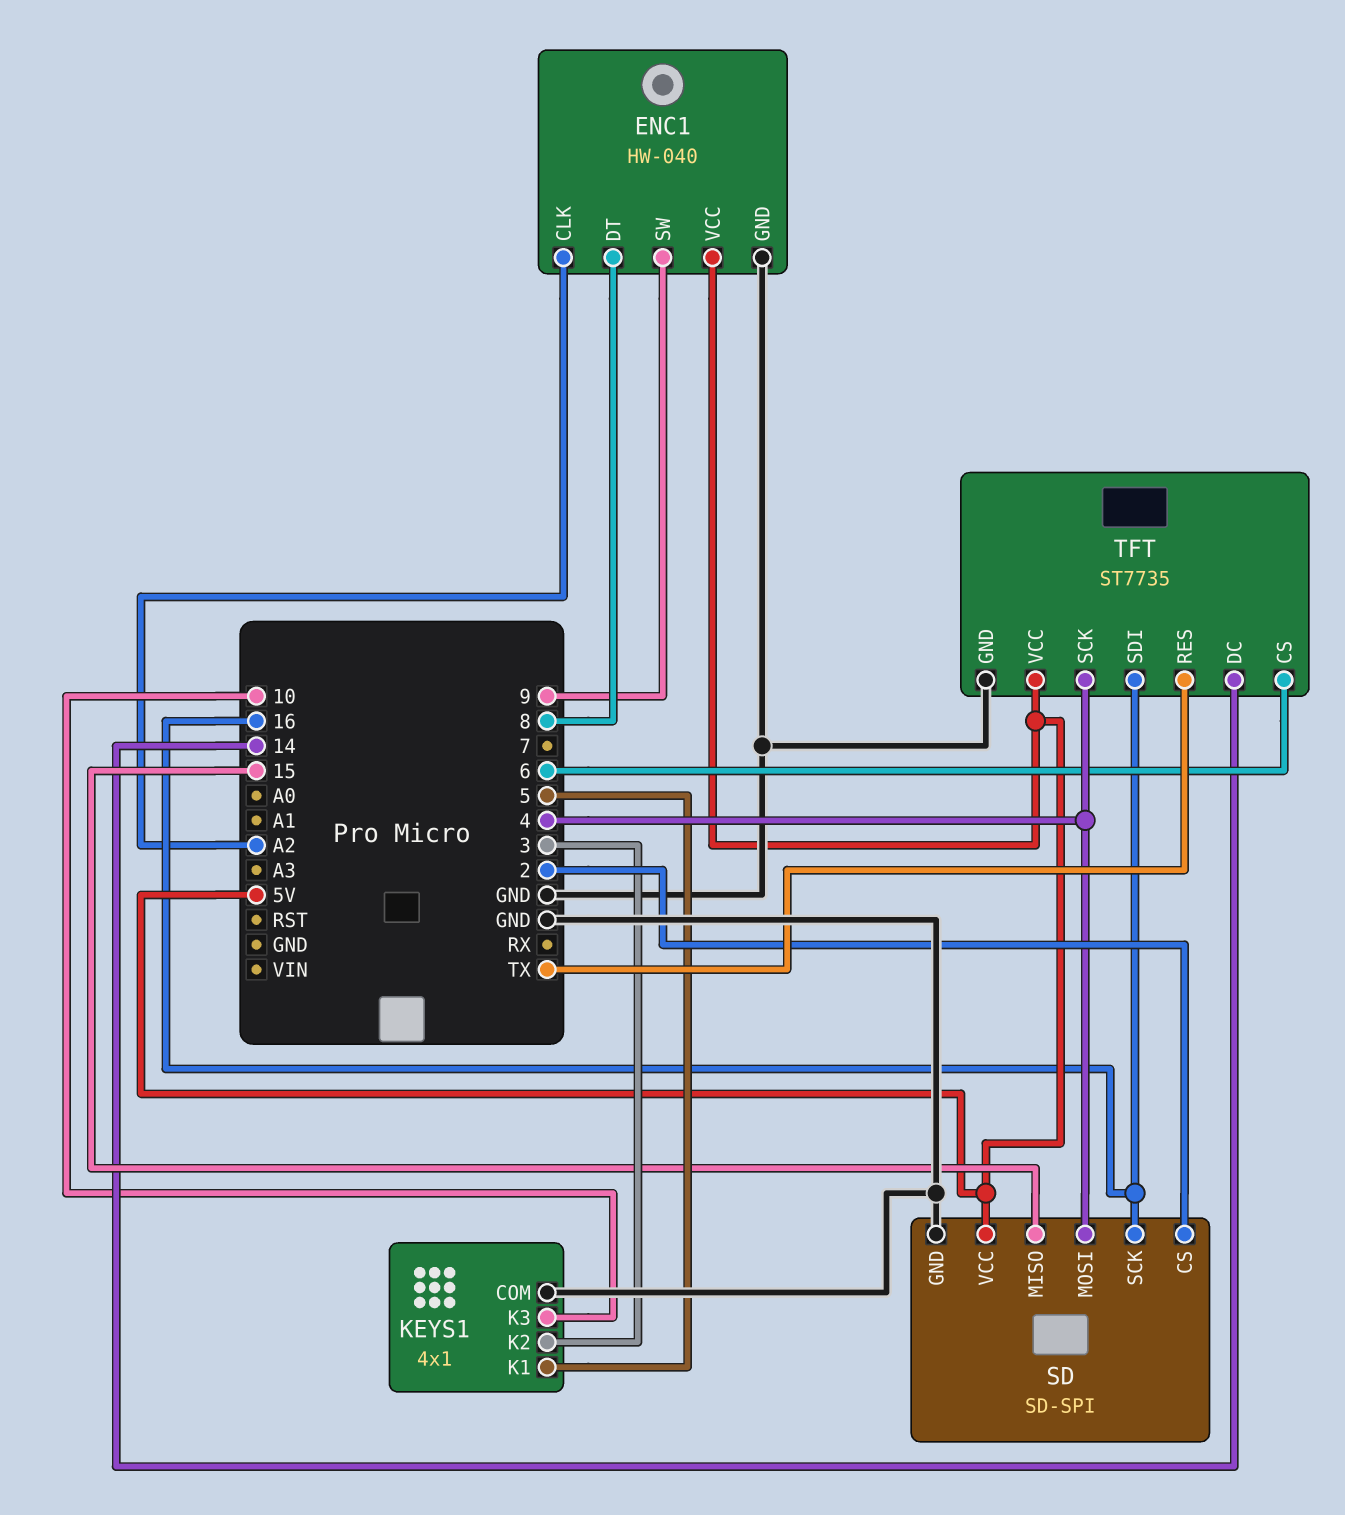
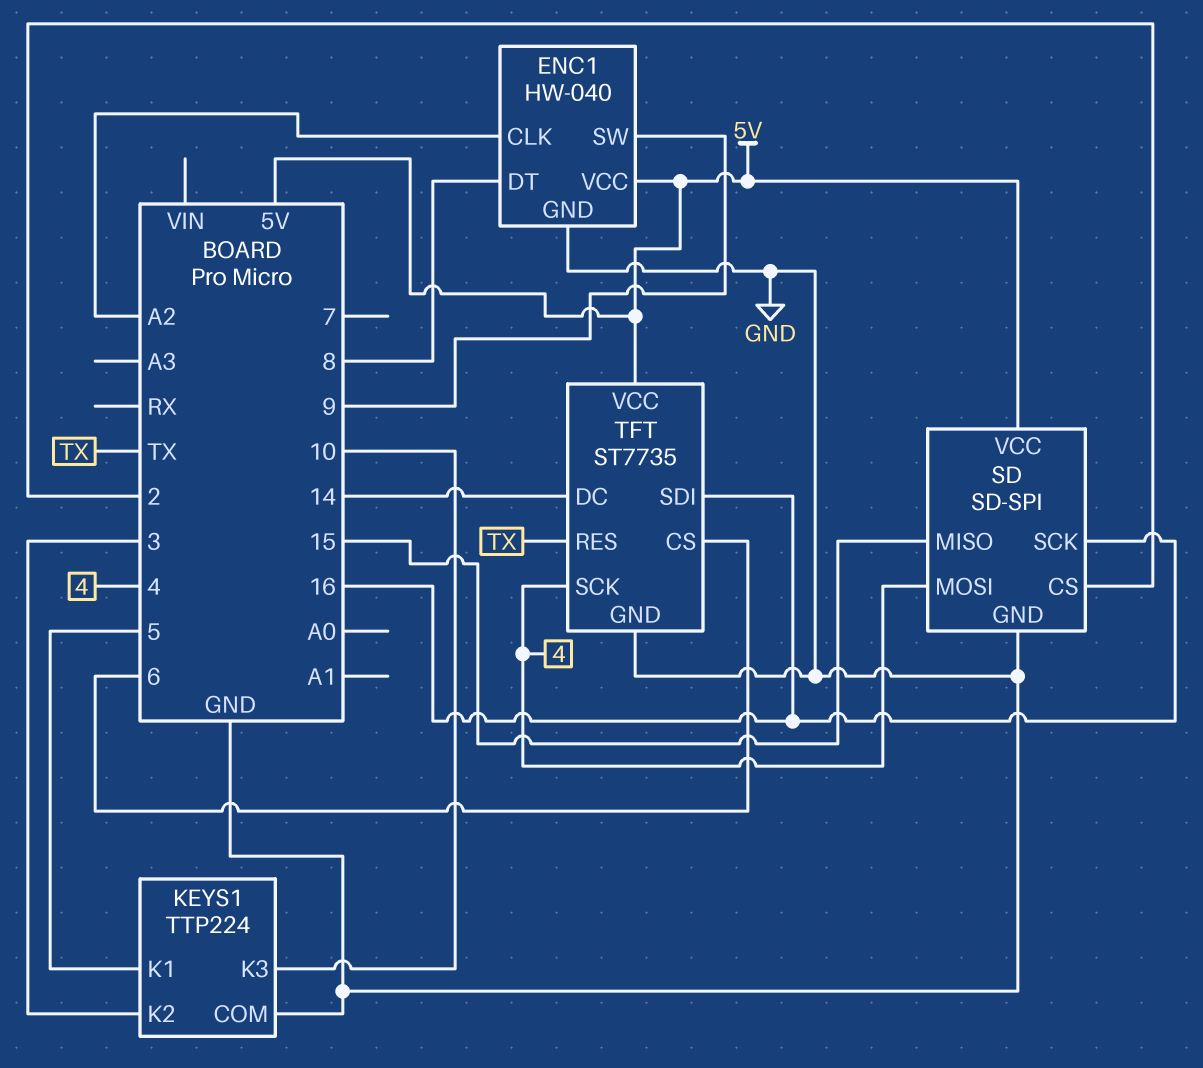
KEYS1: 4x1 -> TTP224

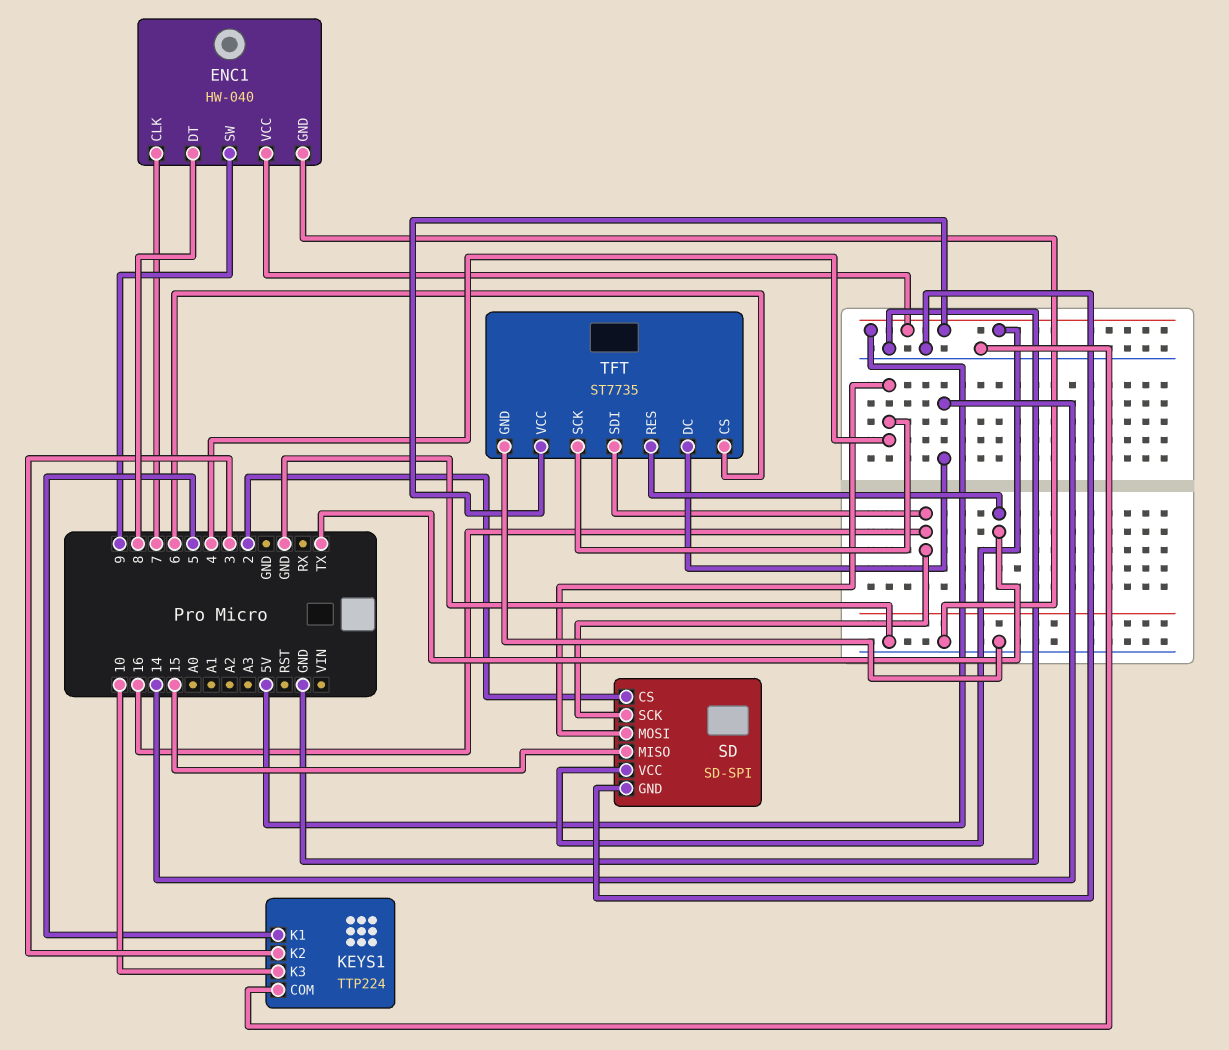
ENC1 pin CLK: A2 -> 7

